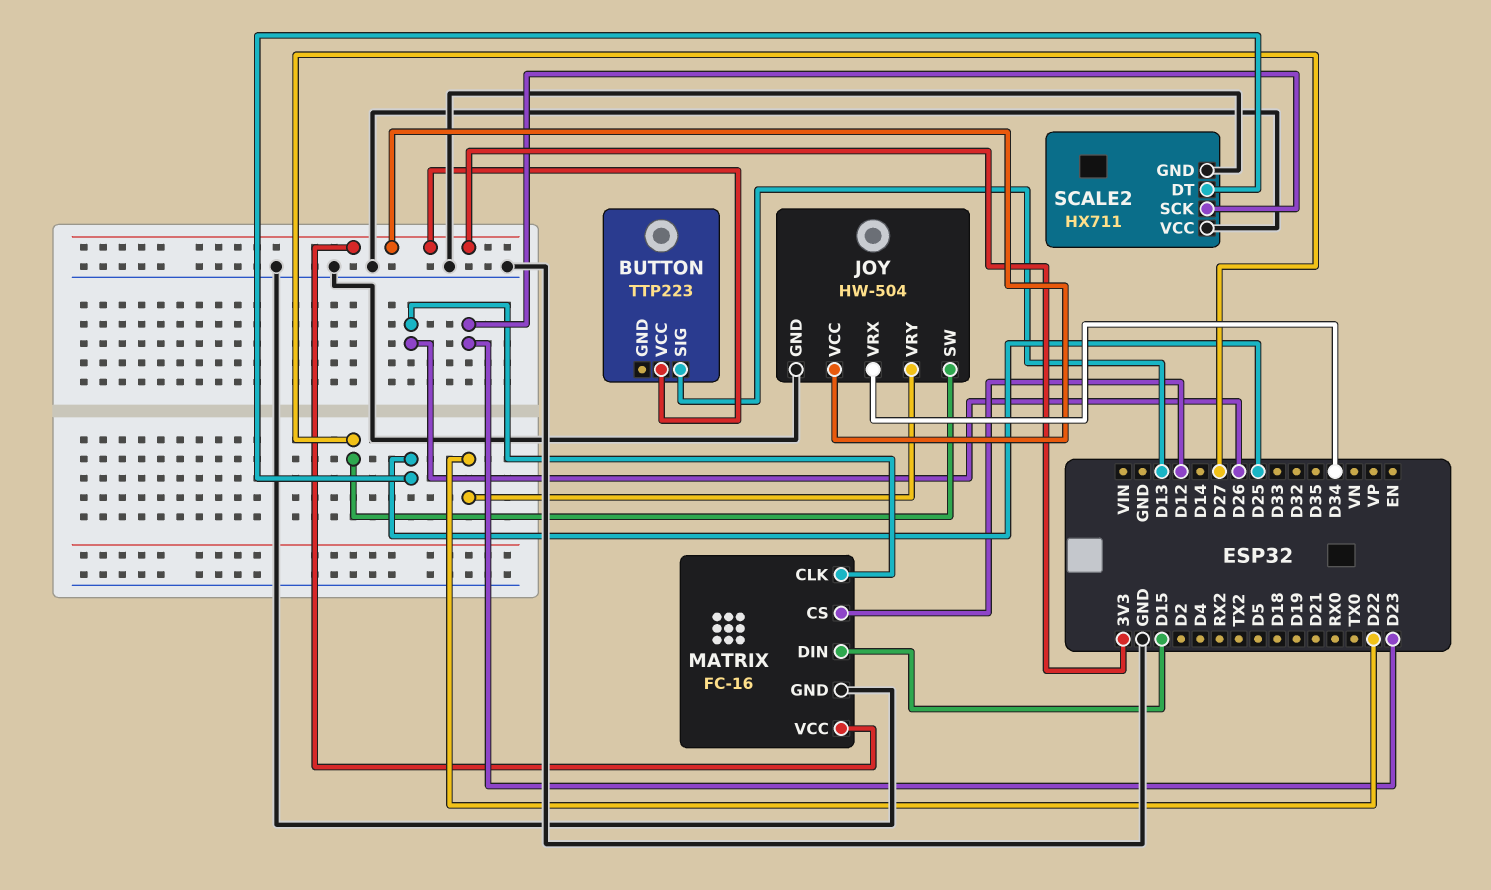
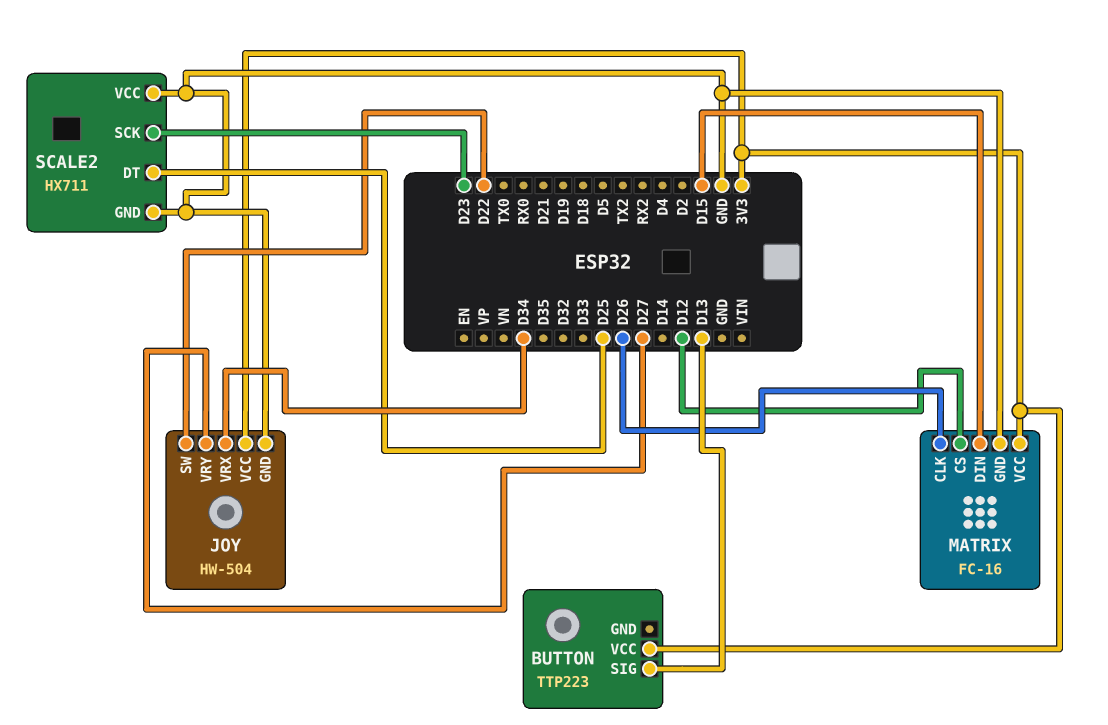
JOY pin SW: D27 -> D22
JOY pin VRY: D22 -> D27

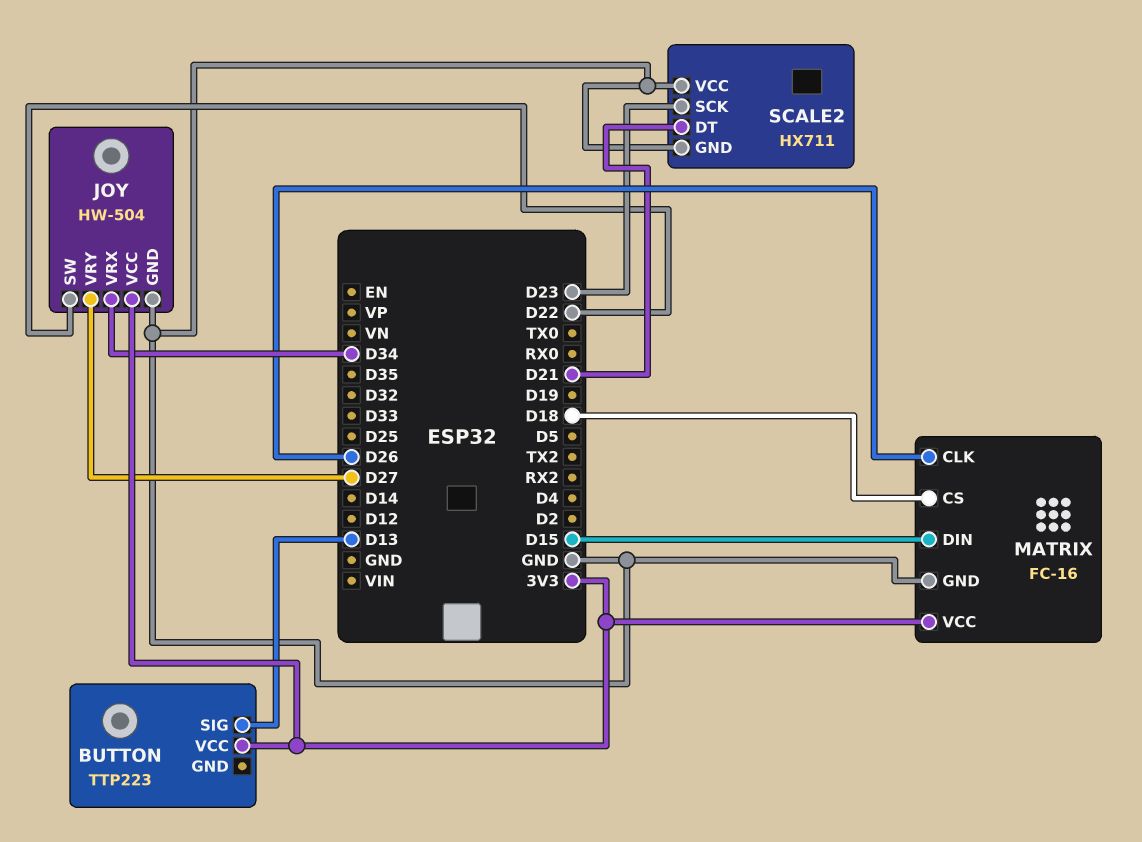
MATRIX pin CS: D12 -> D18
SCALE2 pin DT: D25 -> D21

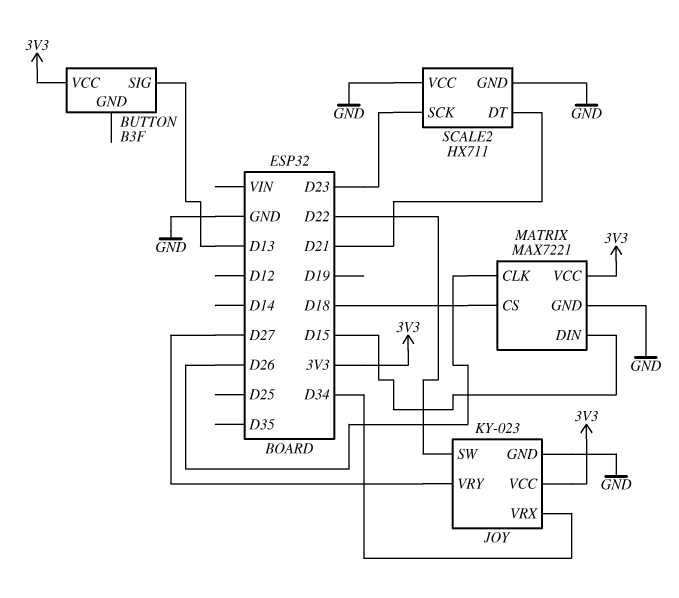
BUTTON: TTP223 -> B3F
JOY: HW-504 -> KY-023
MATRIX: FC-16 -> MAX7221

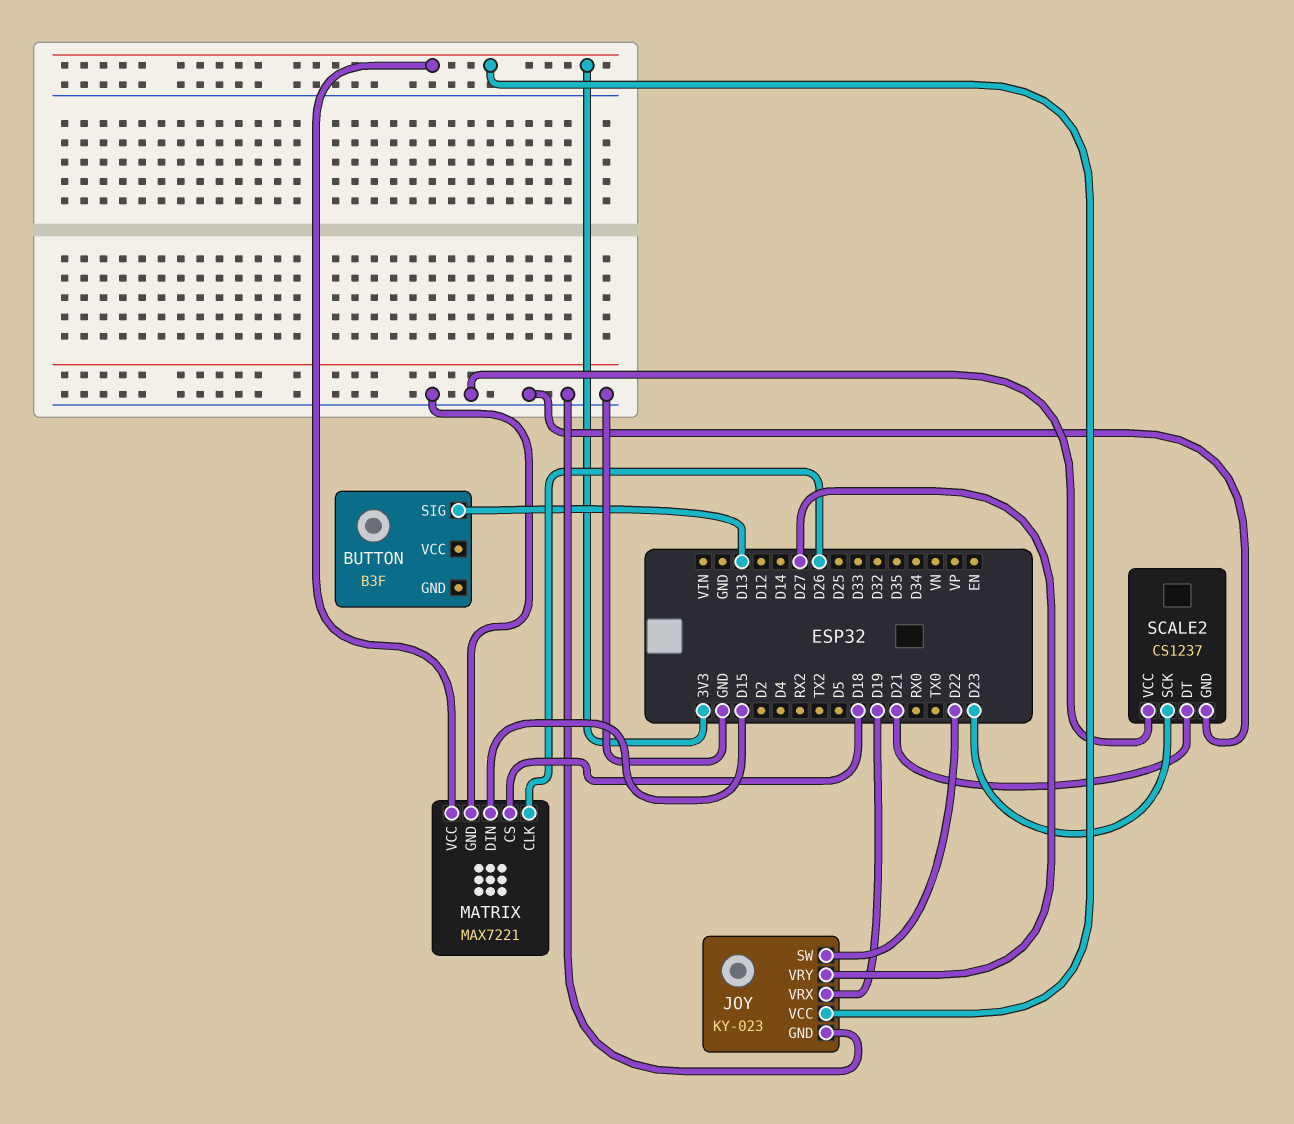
BUTTON pin VCC: 3V3 -> none
JOY pin VRX: D34 -> D19
SCALE2: HX711 -> CS1237

